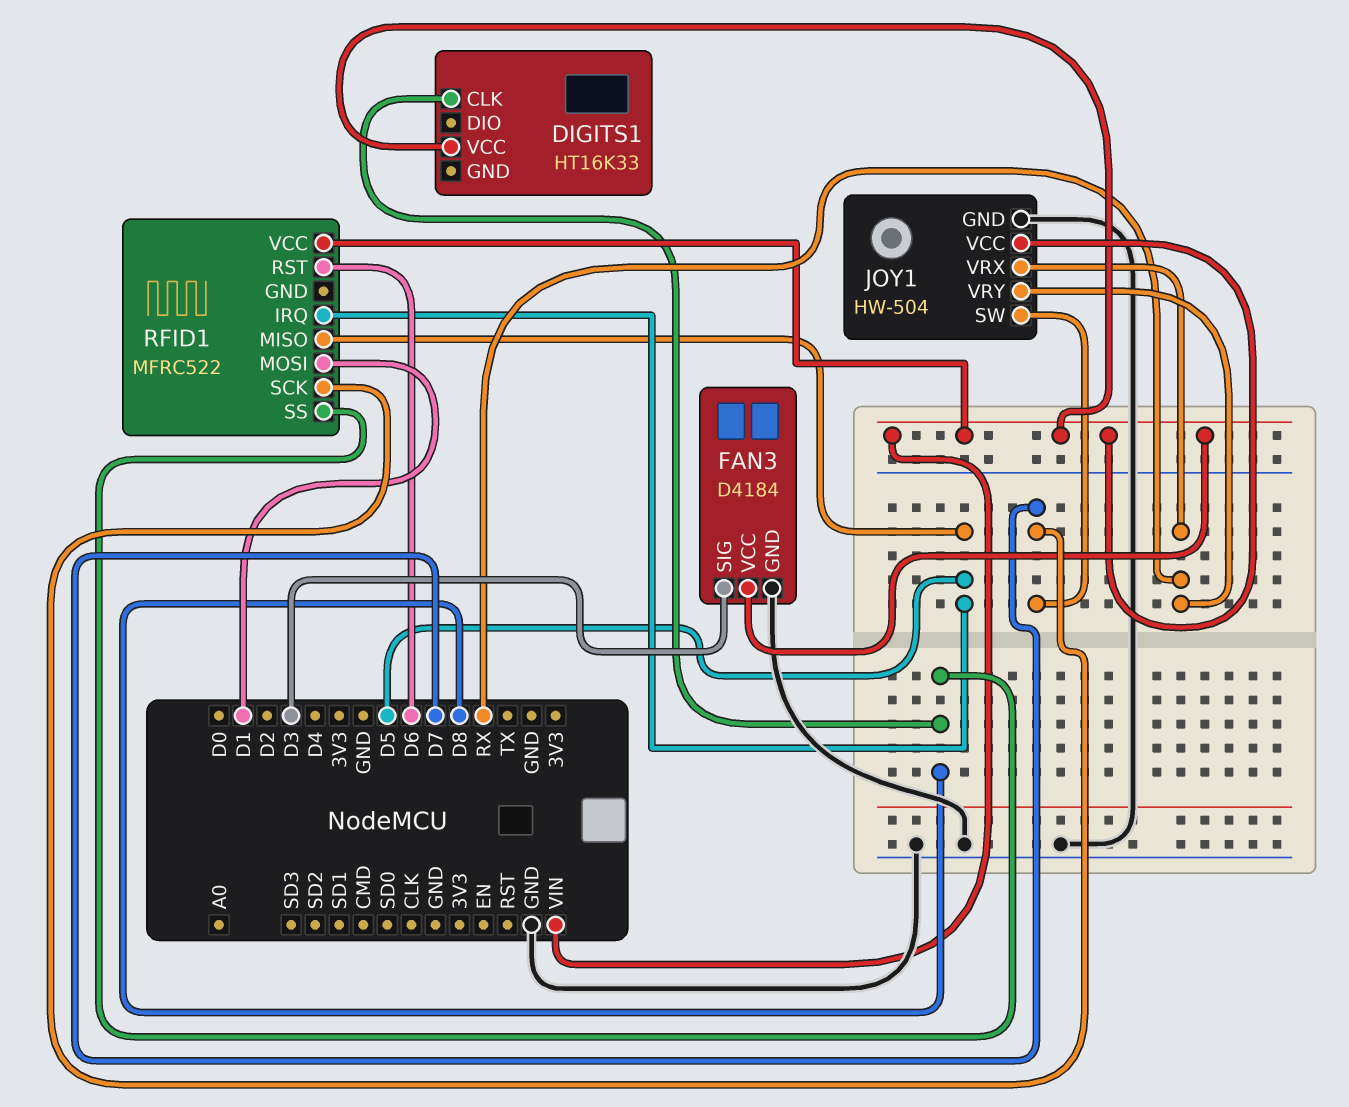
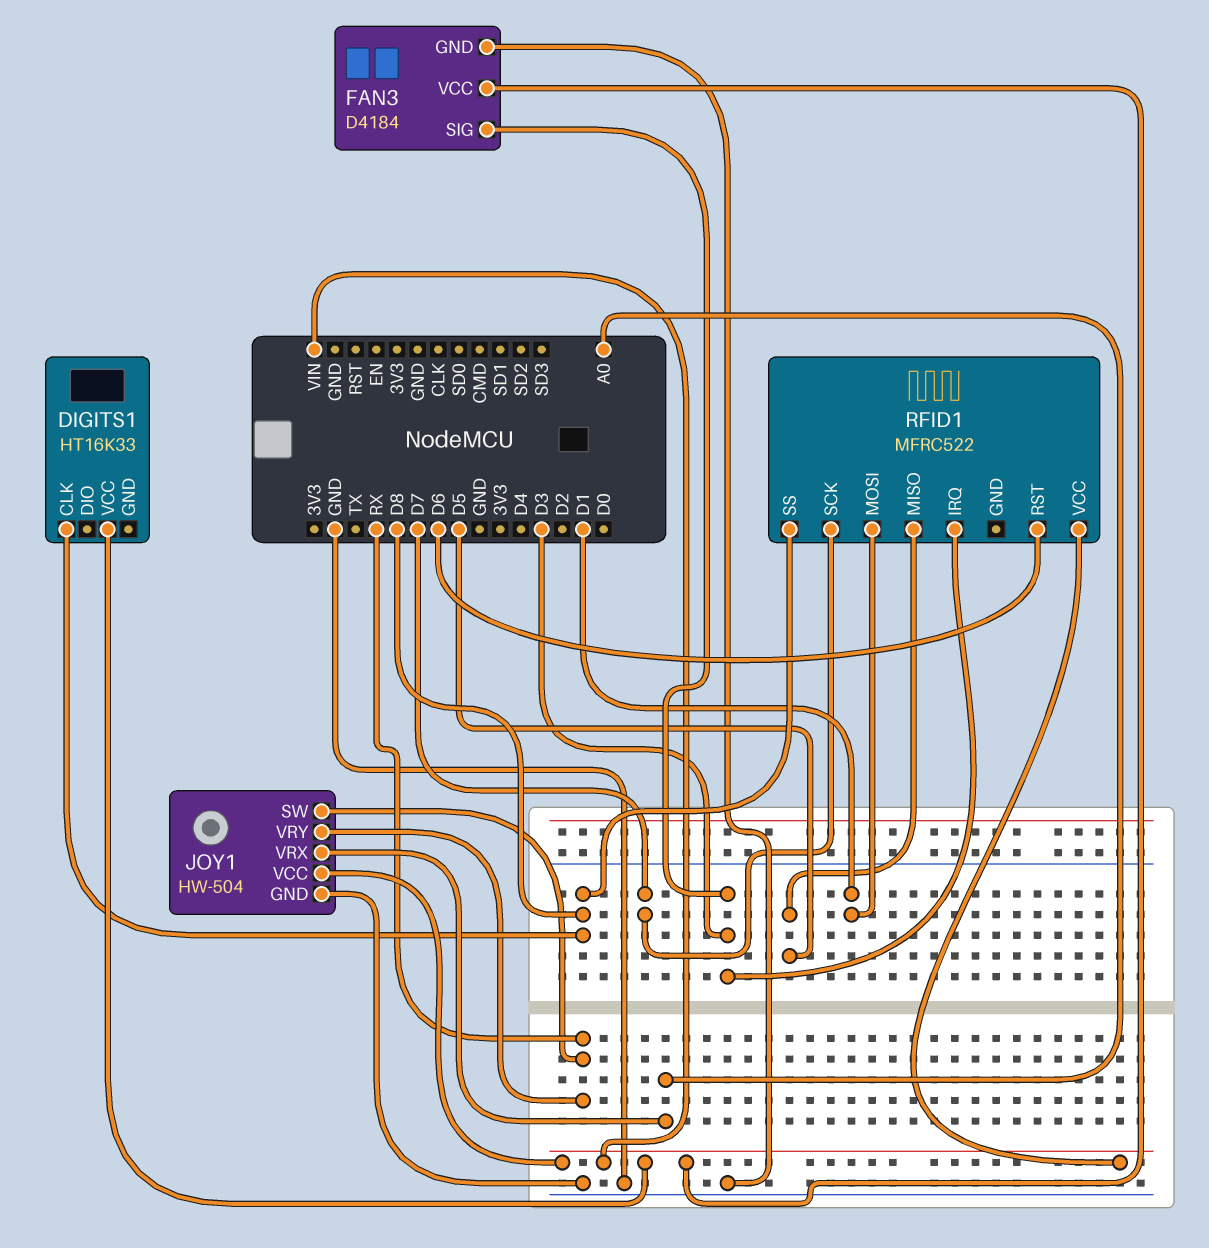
JOY1 pin SW: D7 -> RX
JOY1 pin VRX: RX -> A0
RFID1 pin IRQ: D5 -> D3

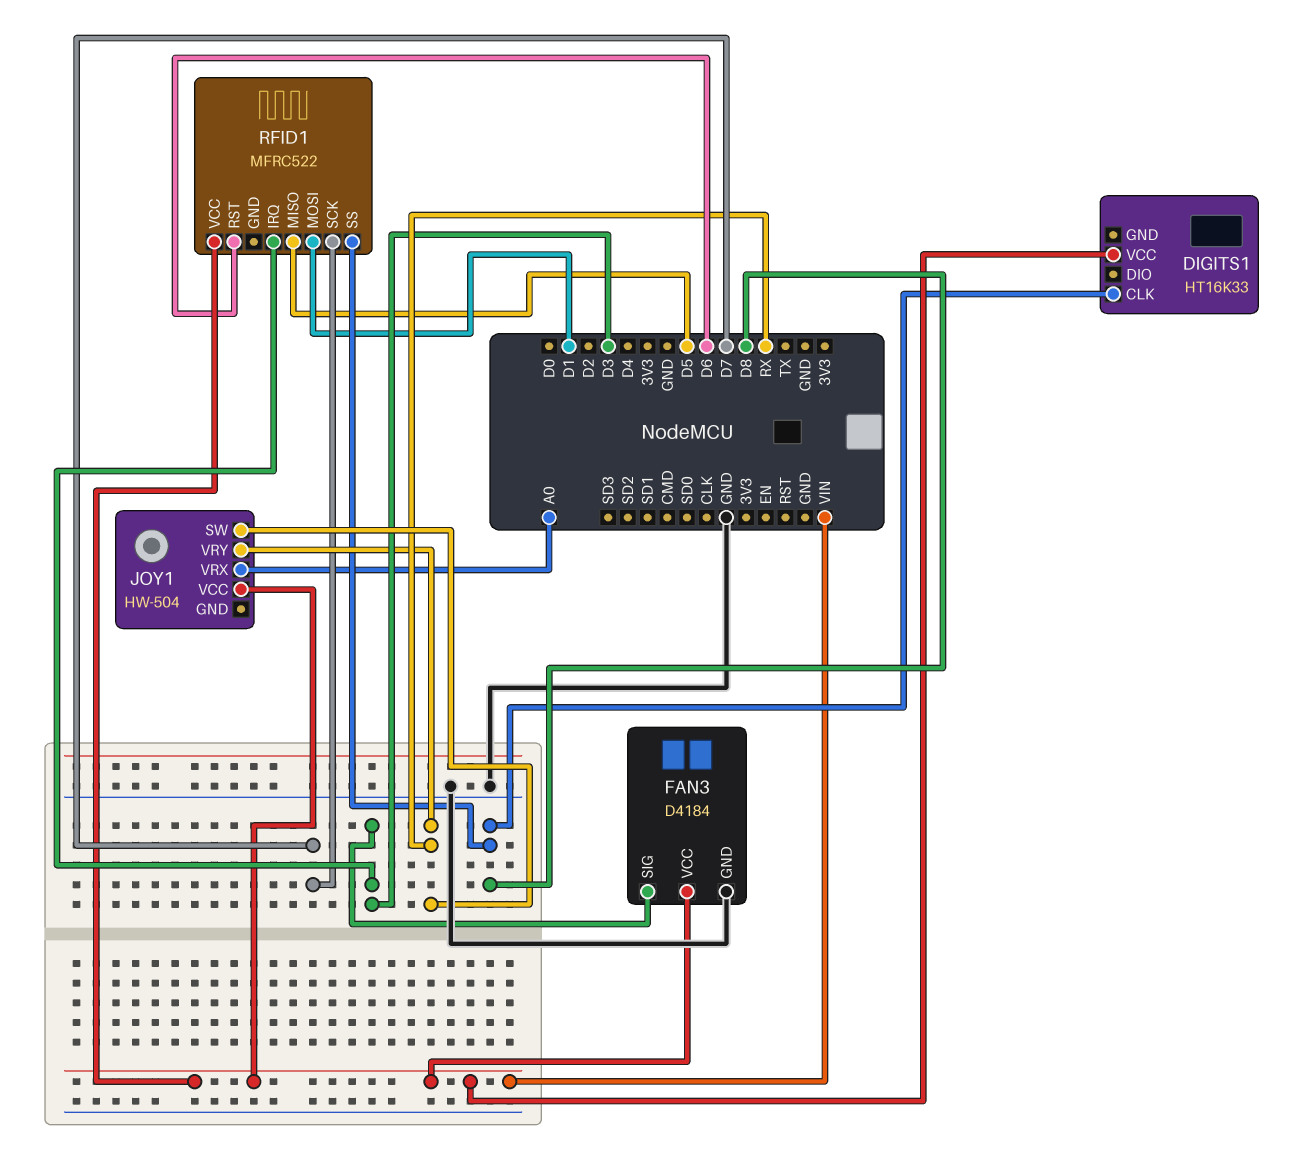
JOY1 pin GND: GND -> none

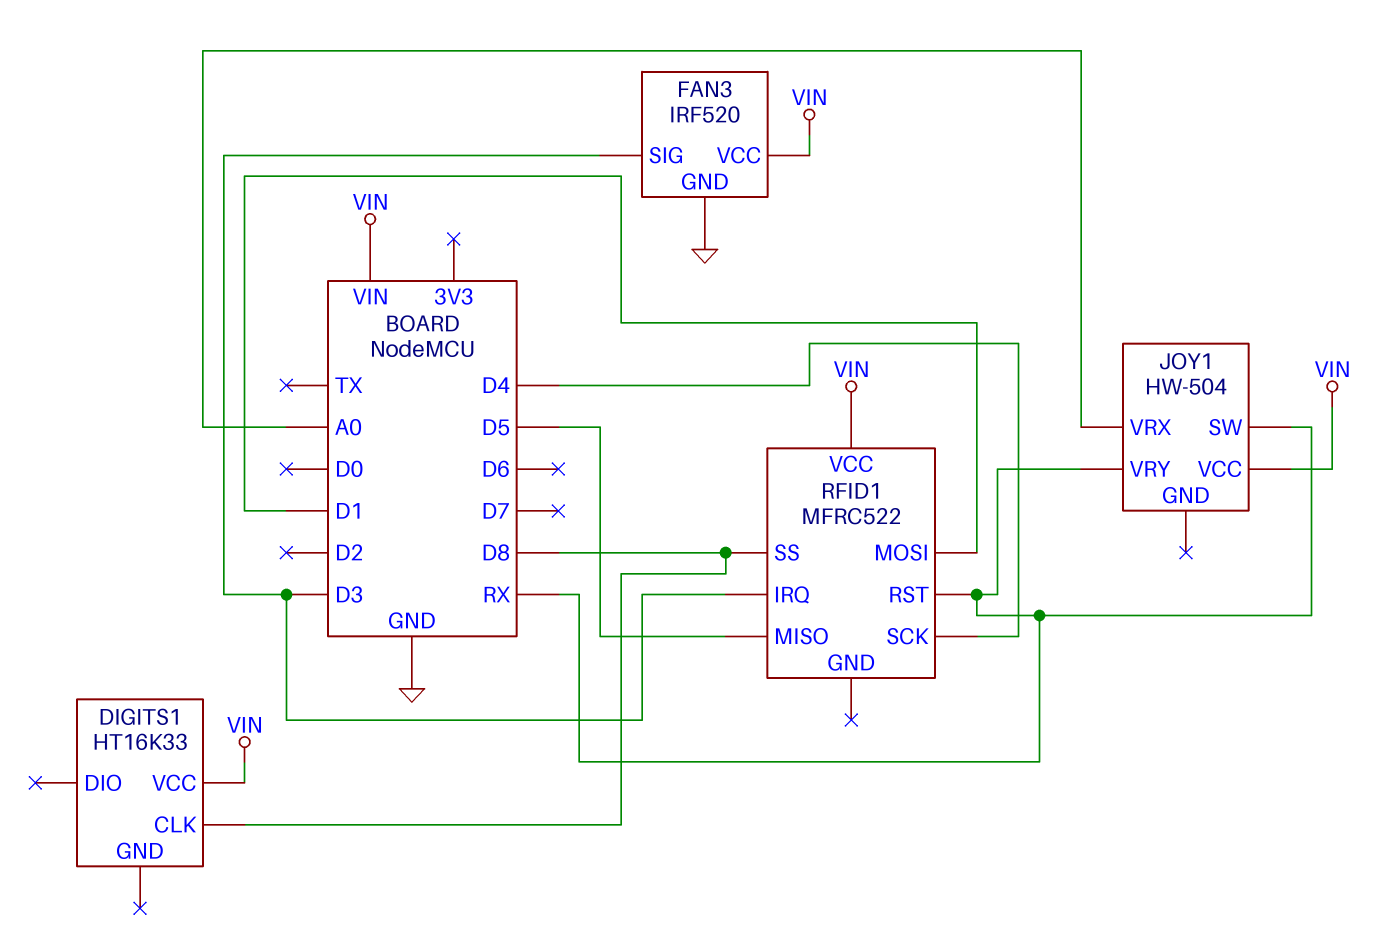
FAN3: D4184 -> IRF520
RFID1 pin RST: D6 -> RX
RFID1 pin SCK: D7 -> D4

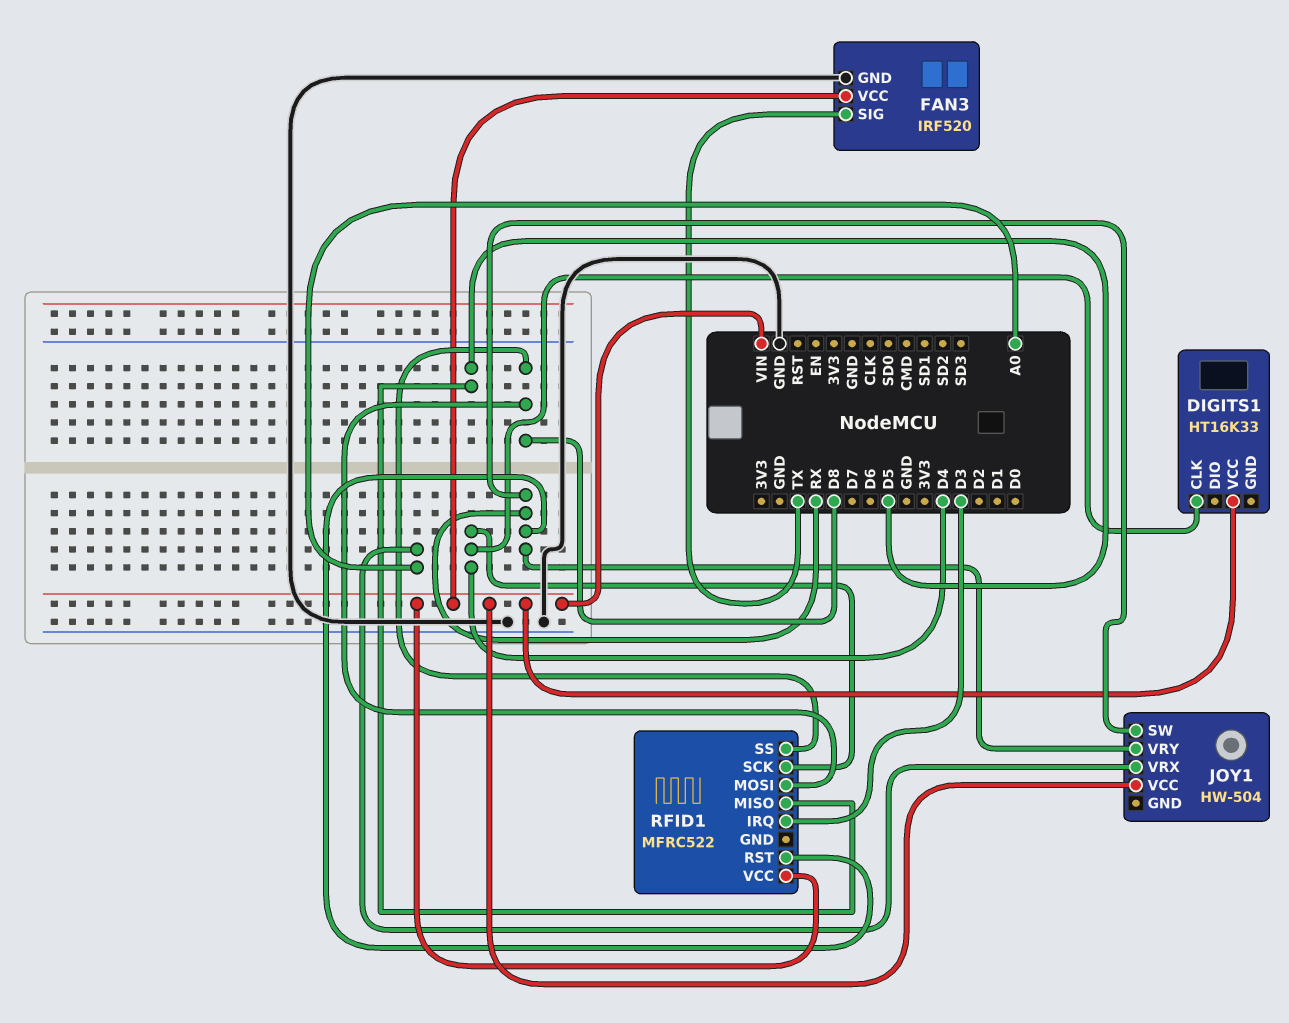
DIGITS1 pin CLK: D8 -> D4
FAN3 pin SIG: D3 -> TX
RFID1 pin MOSI: D1 -> D8

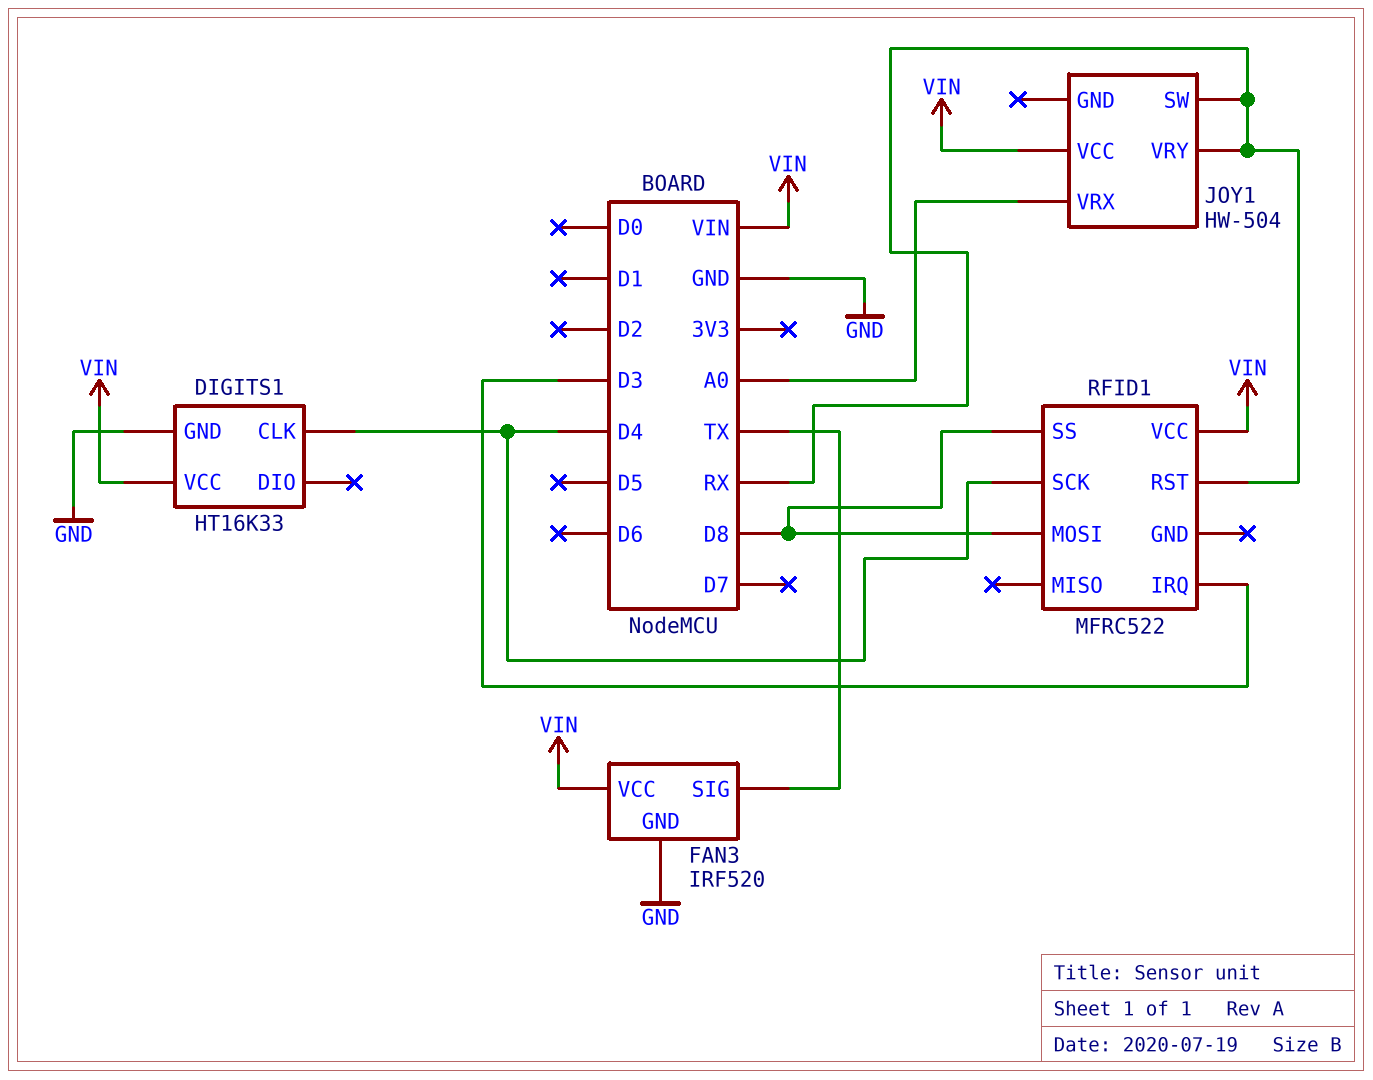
DIGITS1 pin GND: none -> GND
RFID1 pin MISO: D5 -> none

